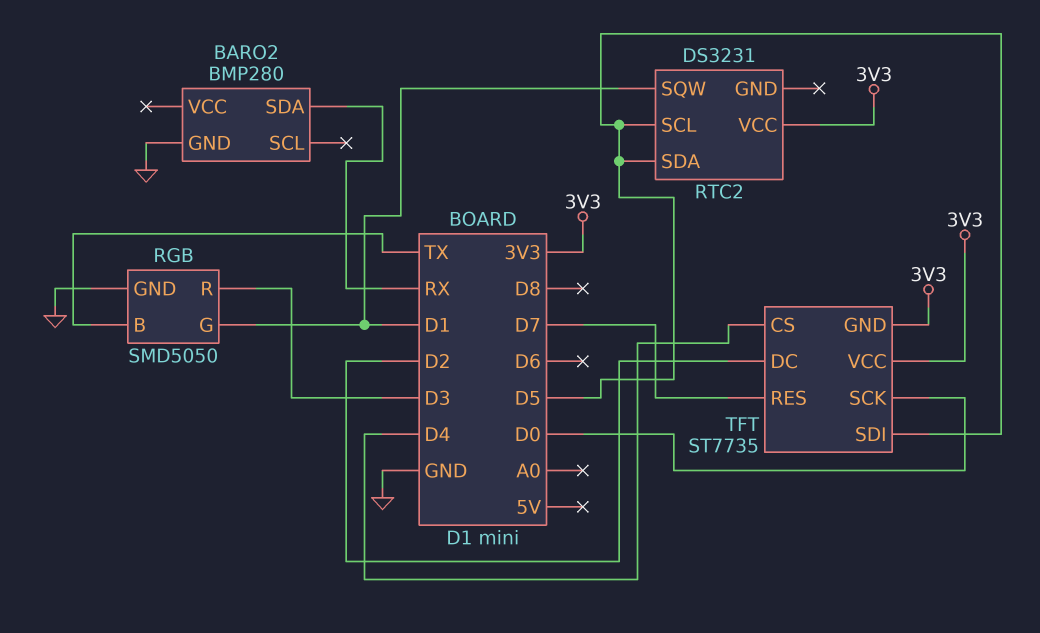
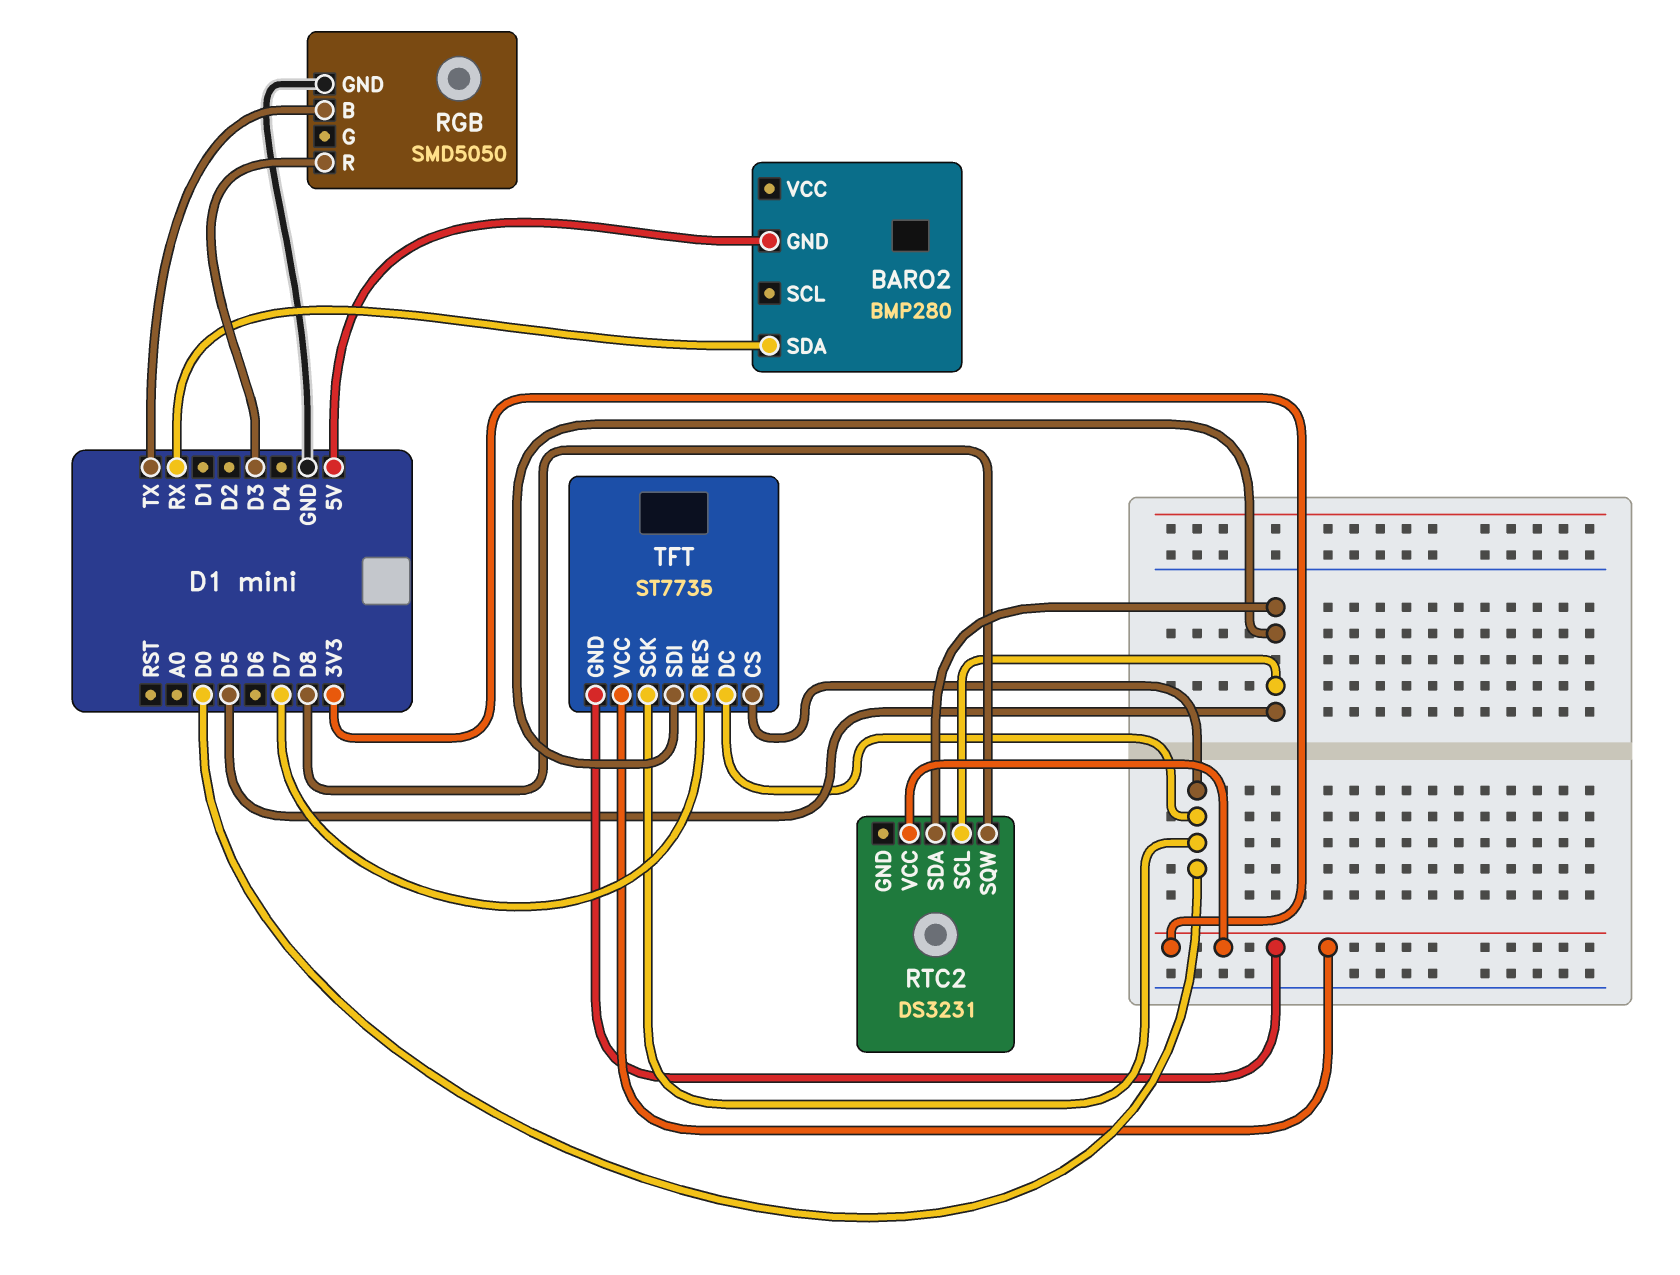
BARO2 pin GND: GND -> 5V
RGB pin G: D1 -> none
RTC2 pin SQW: D1 -> D8
TFT pin CS: D4 -> D0
TFT pin DC: D2 -> D0

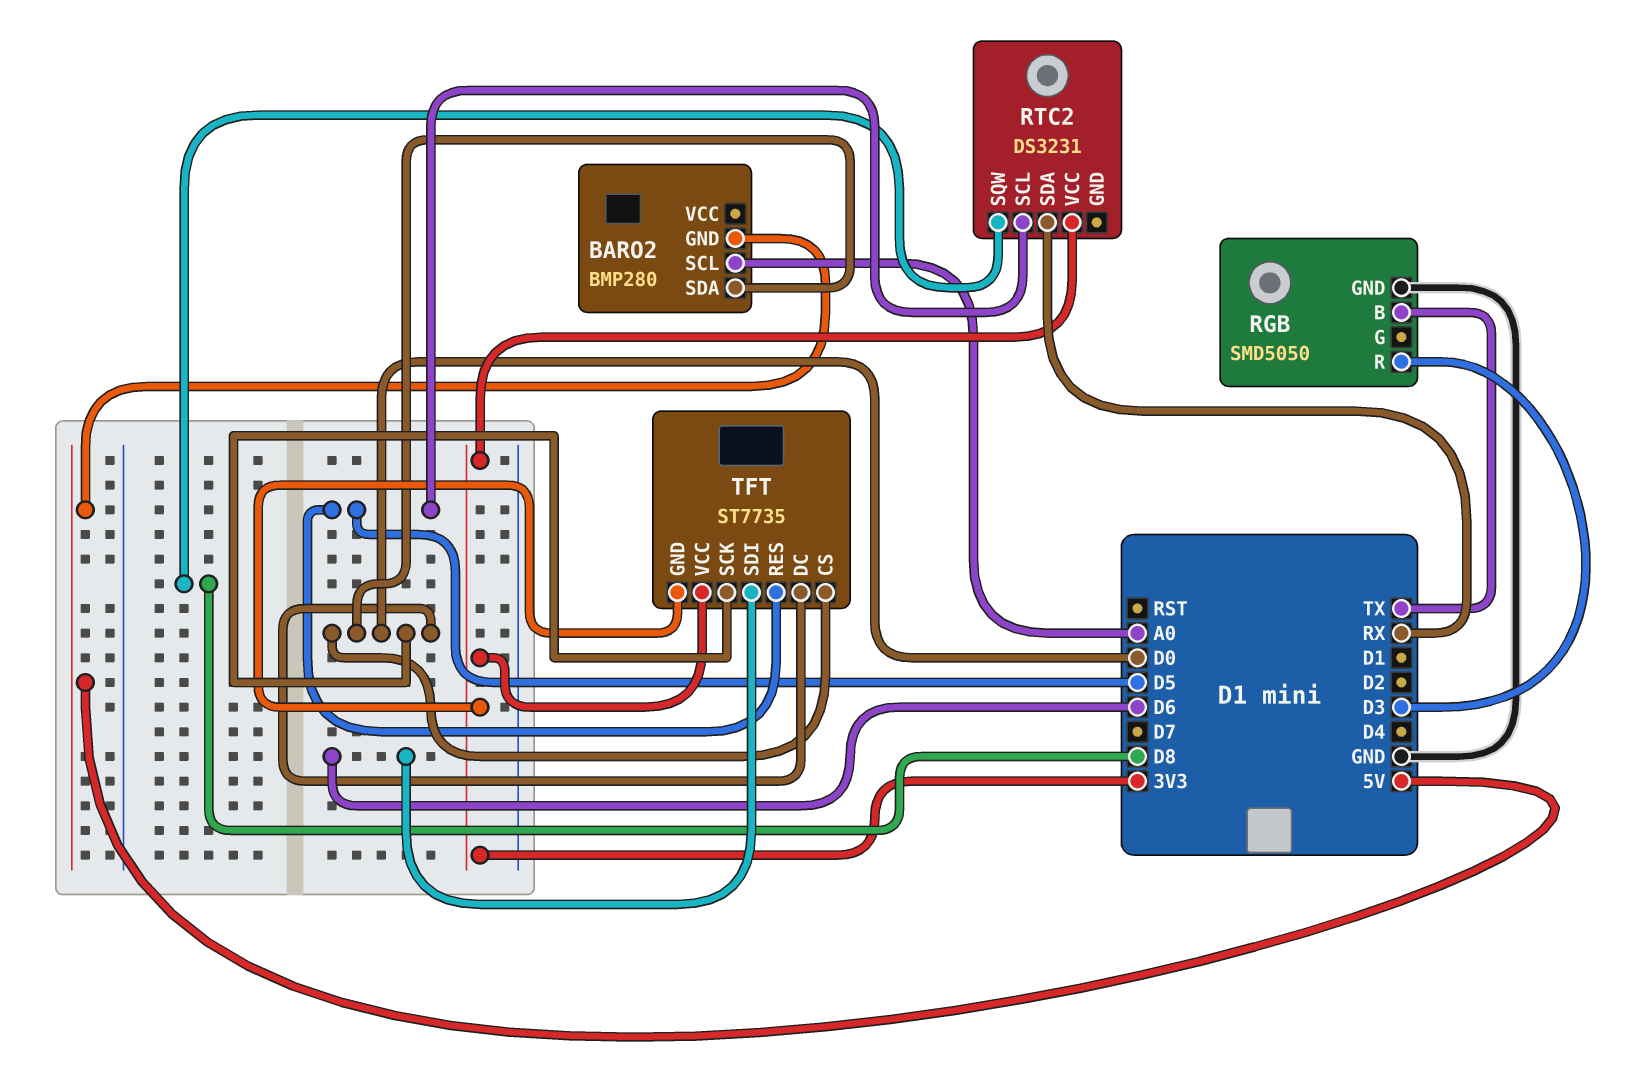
BARO2 pin SCL: none -> A0
BARO2 pin SDA: RX -> D0
RTC2 pin SDA: D5 -> RX
TFT pin RES: D7 -> D5
TFT pin SDI: D5 -> D6

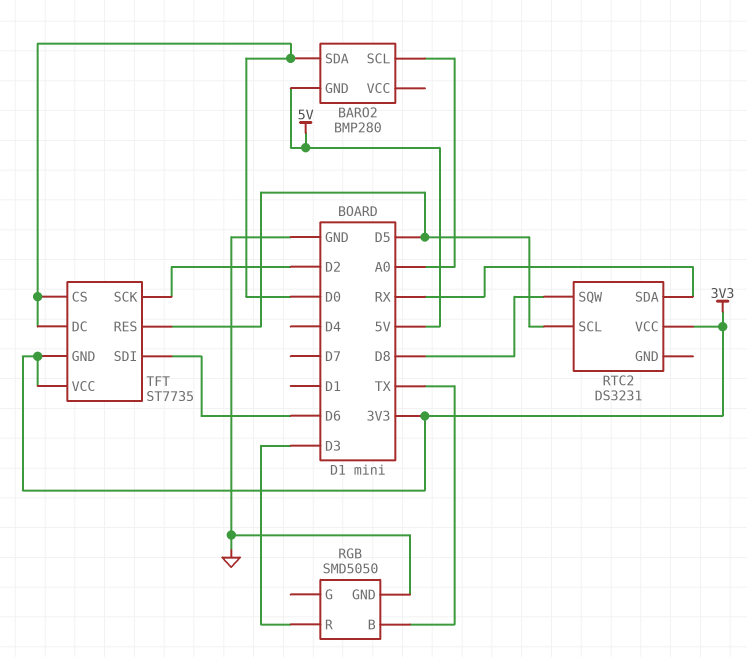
TFT pin SCK: D0 -> D2

